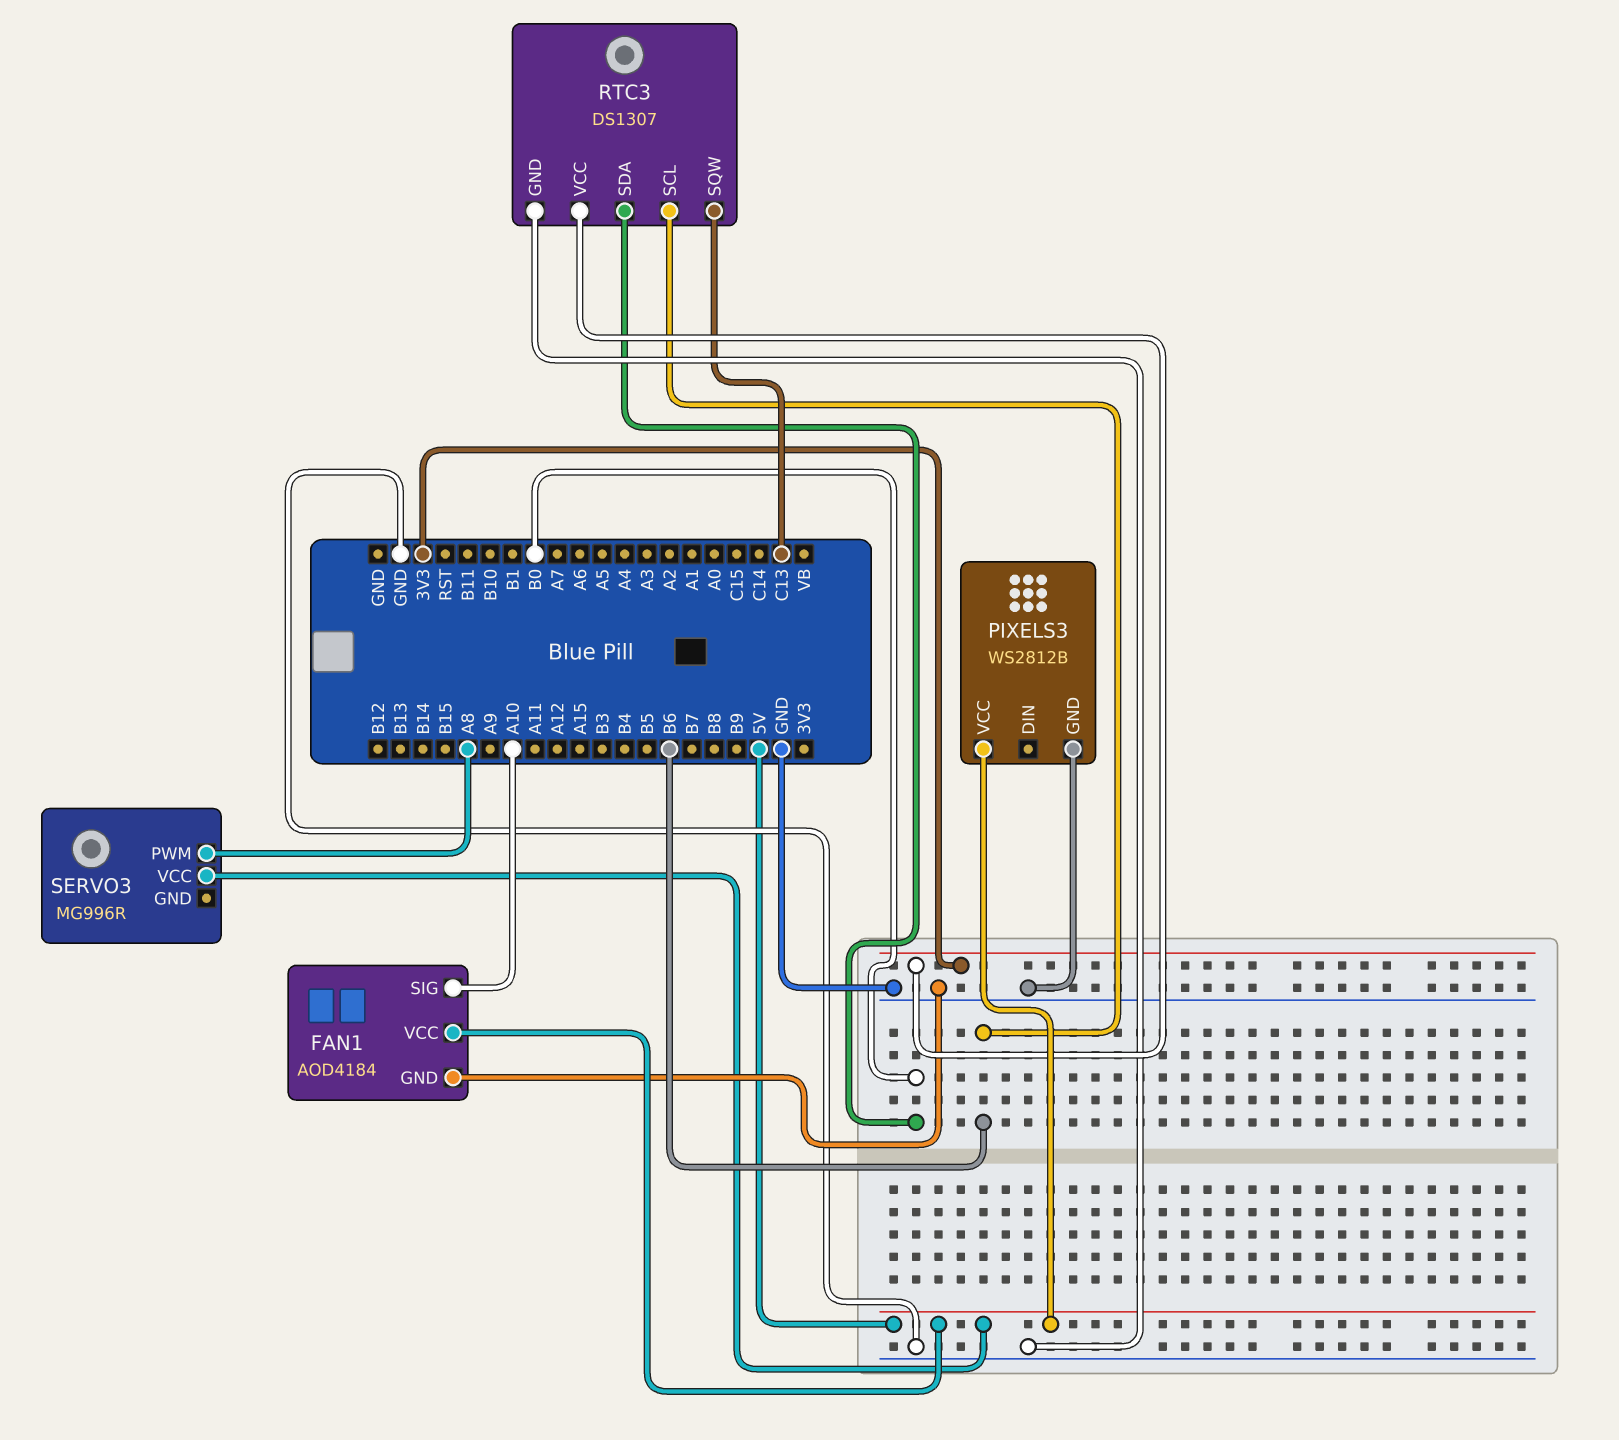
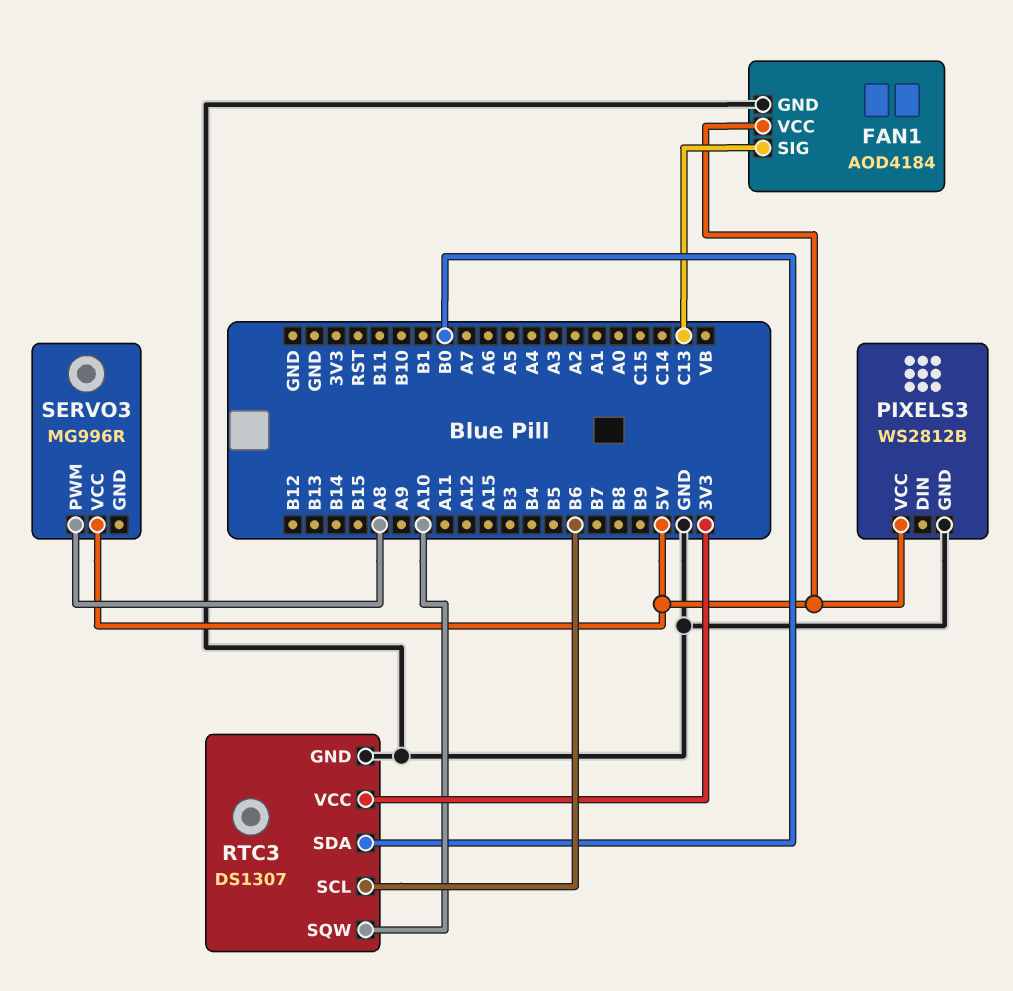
FAN1 pin SIG: A10 -> C13
RTC3 pin SQW: C13 -> A10

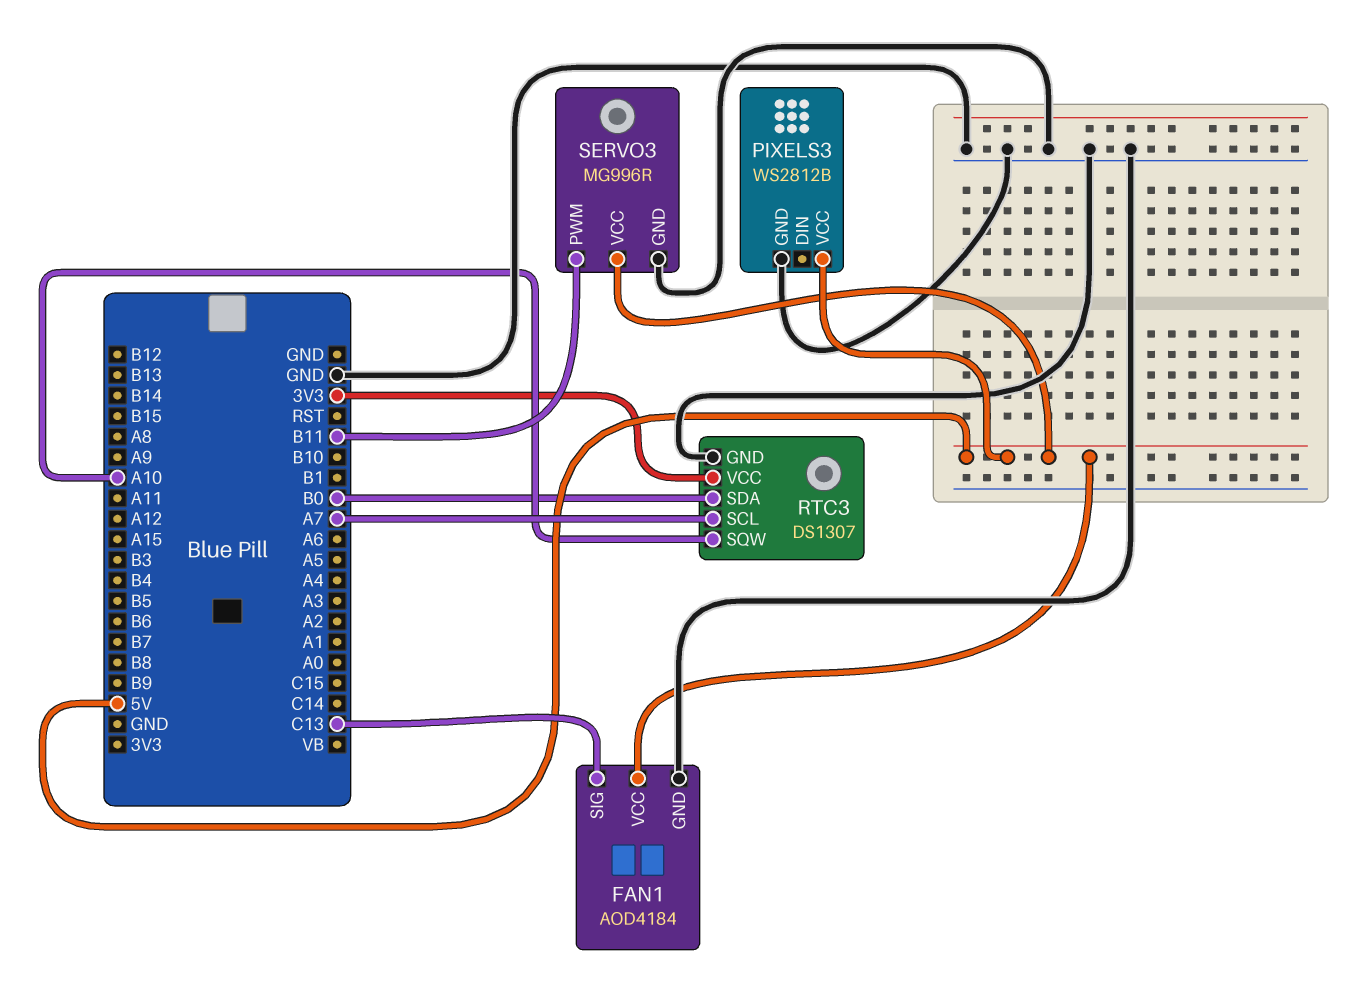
RTC3 pin SCL: B6 -> A7
SERVO3 pin GND: none -> GND
SERVO3 pin PWM: A8 -> B11

